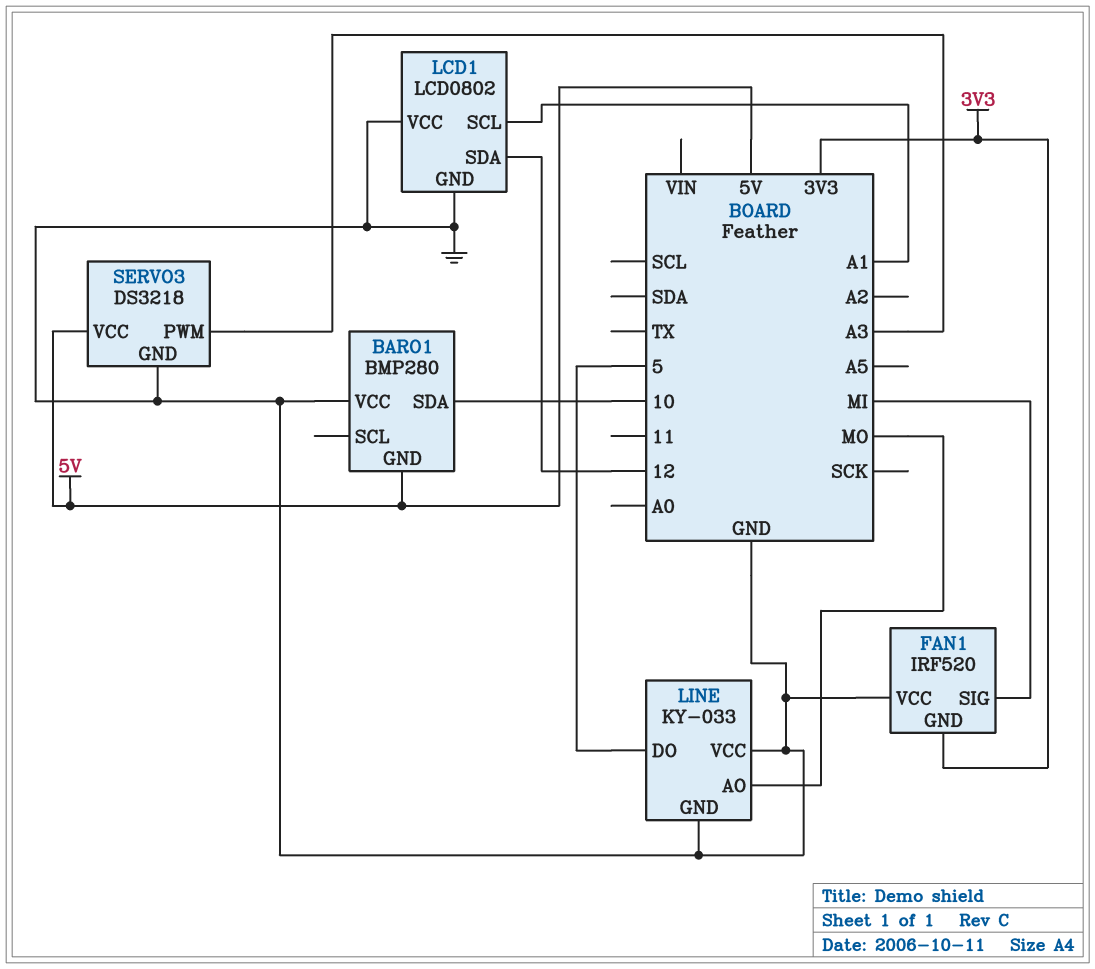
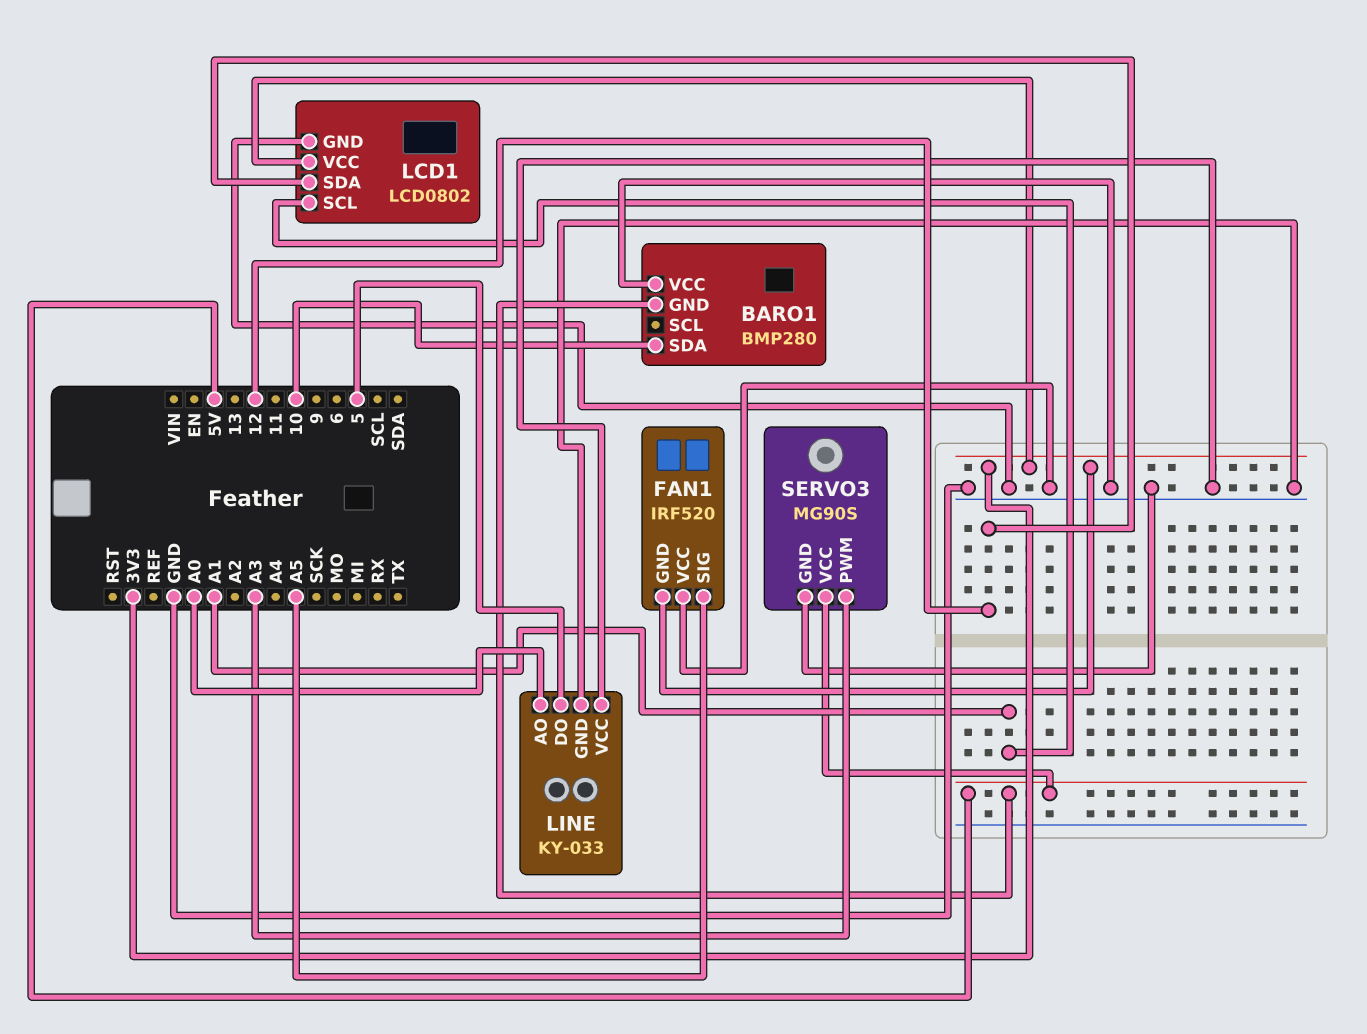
FAN1 pin SIG: MI -> A5
LCD1 pin VCC: GND -> 3V3
LINE pin AO: MO -> A0
SERVO3: DS3218 -> MG90S

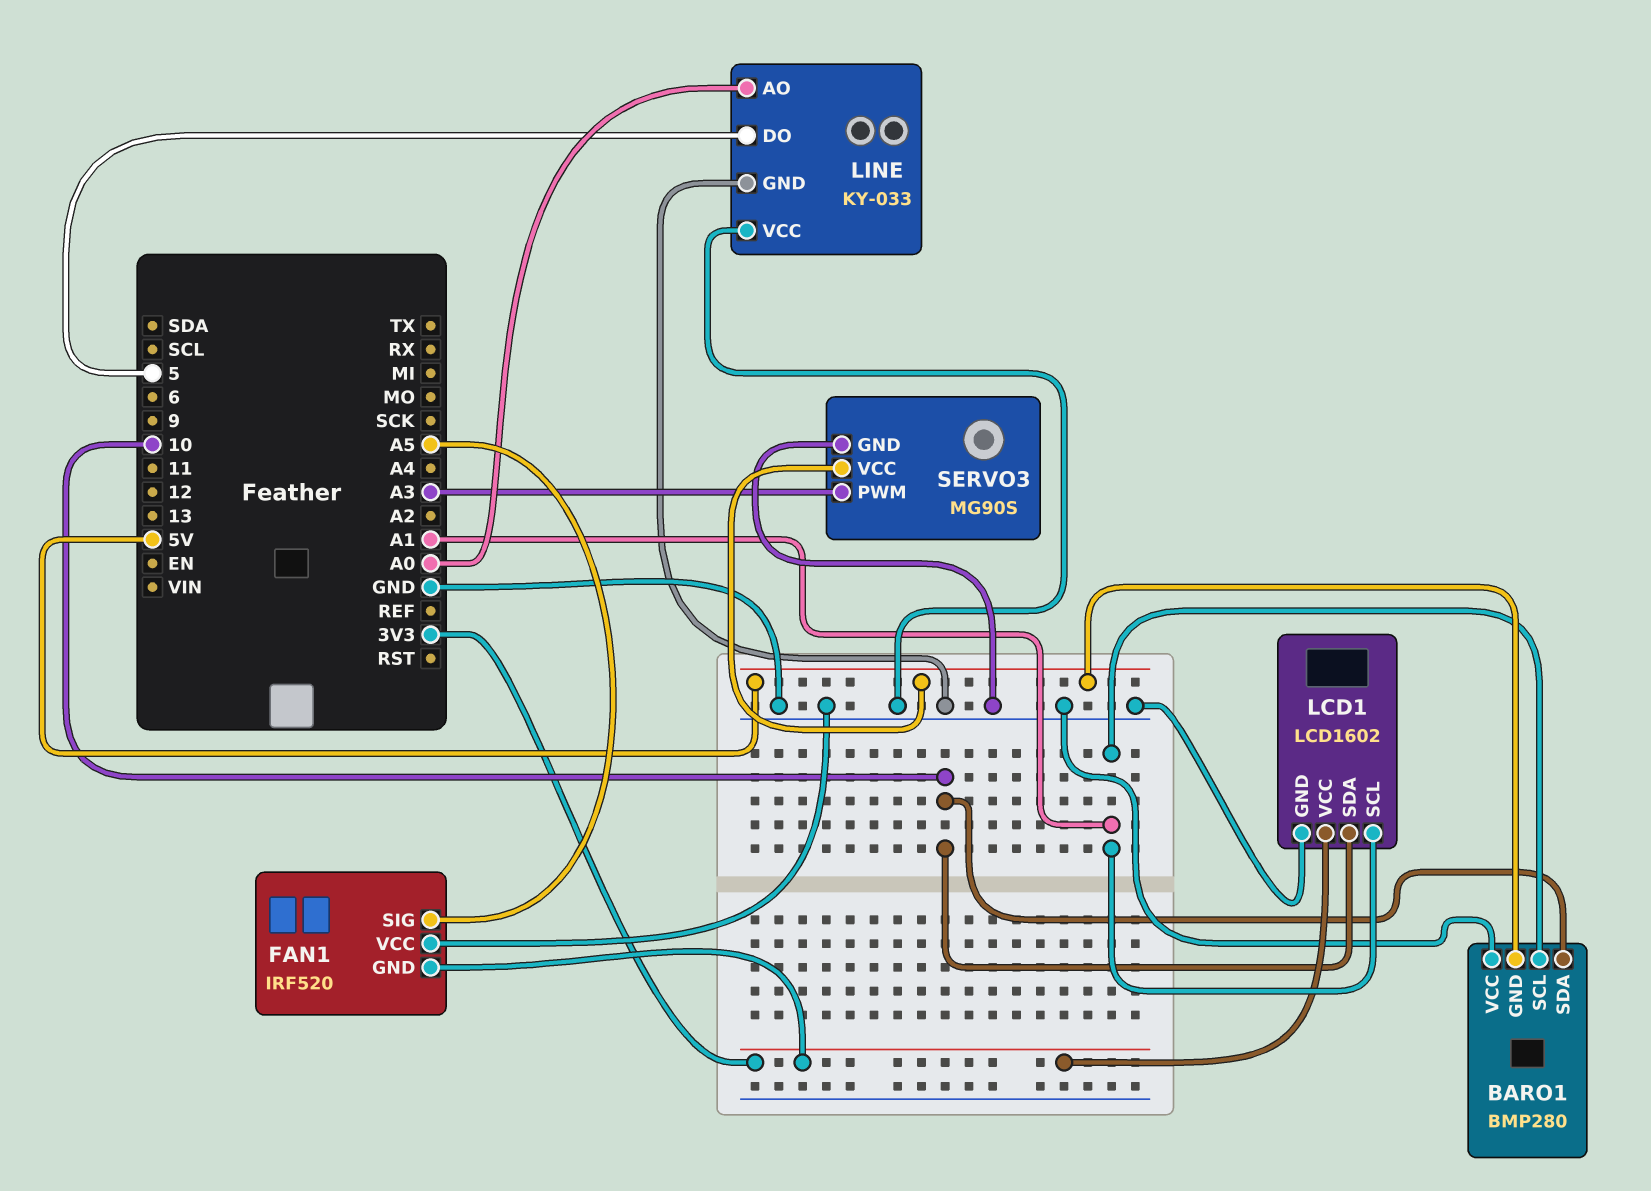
BARO1 pin SCL: none -> A1
LCD1: LCD0802 -> LCD1602
LCD1 pin SDA: 12 -> 10

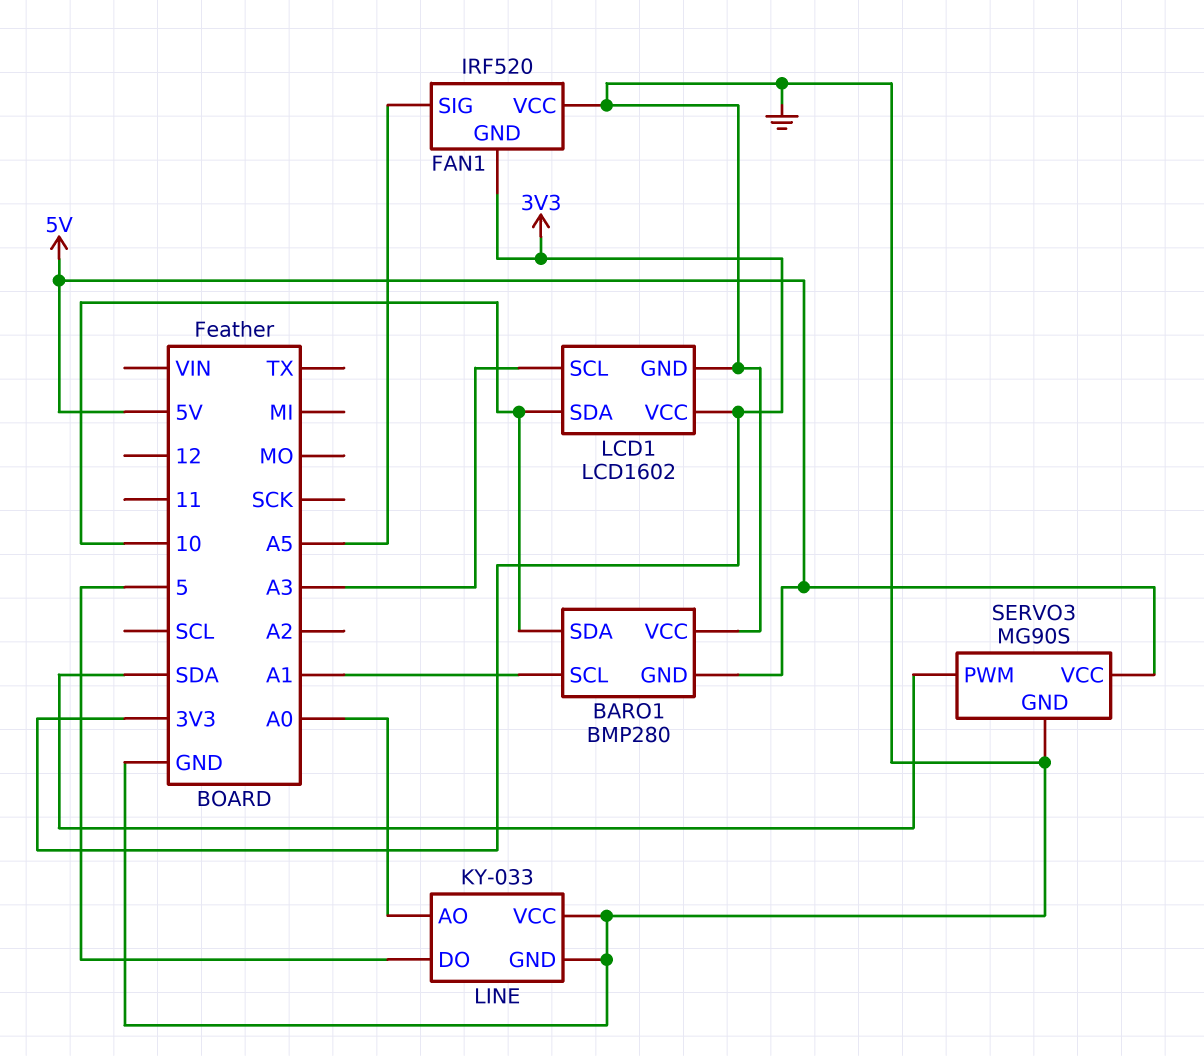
LCD1 pin SCL: A1 -> A3
SERVO3 pin PWM: A3 -> SDA

